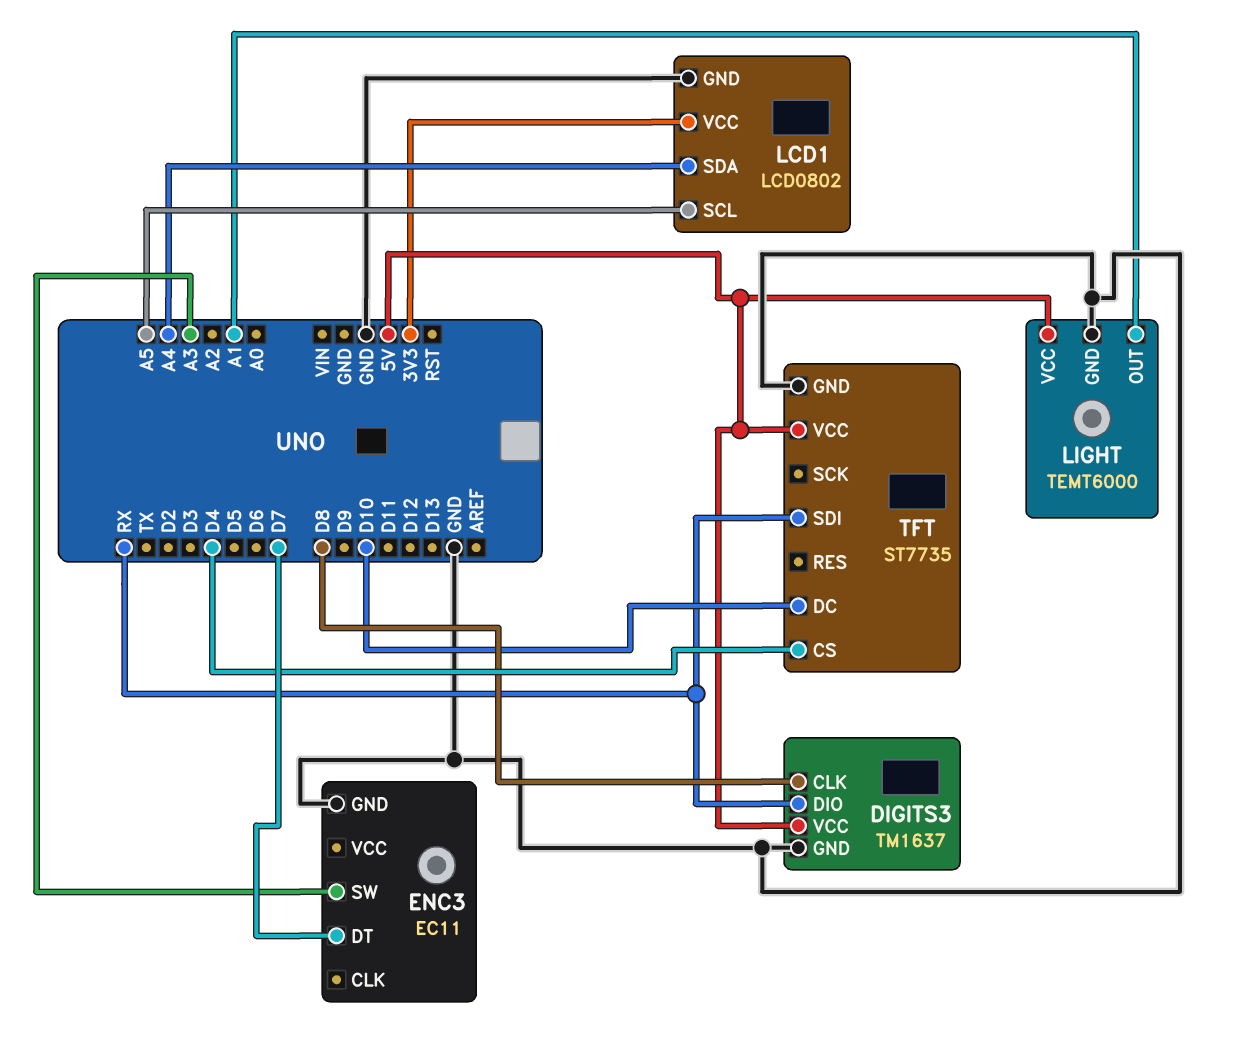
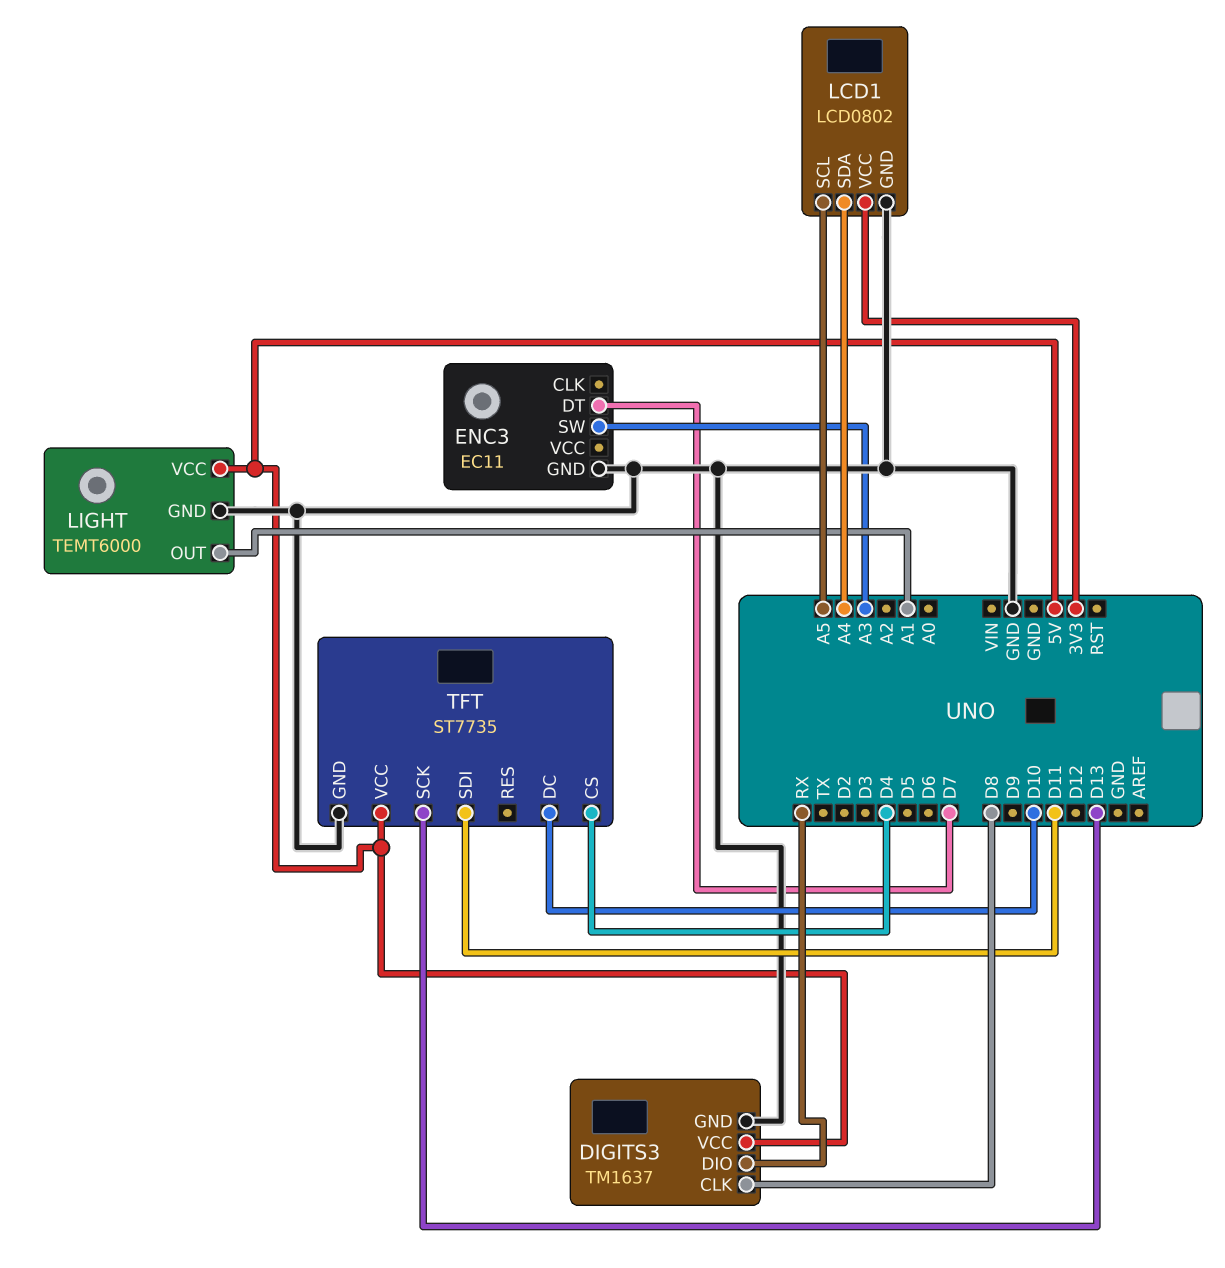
TFT pin SCK: none -> D13
TFT pin SDI: RX -> D11

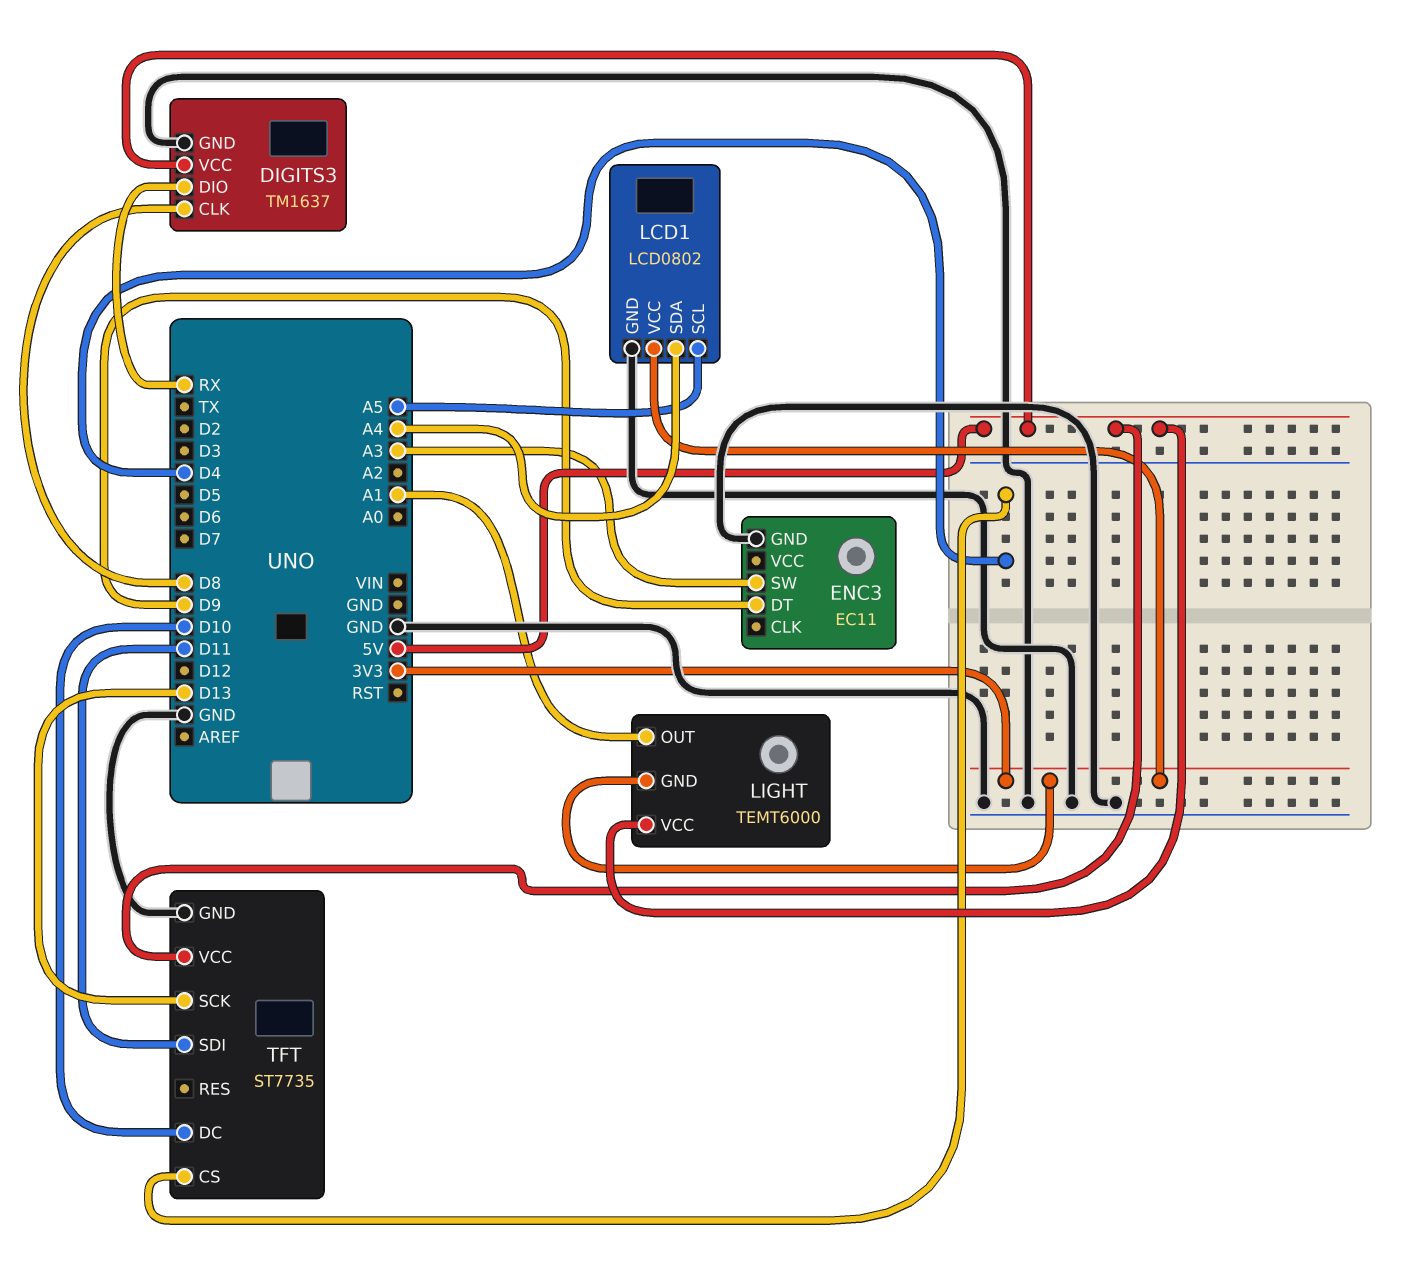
ENC3 pin DT: D7 -> D9
LIGHT pin GND: GND -> 3V3

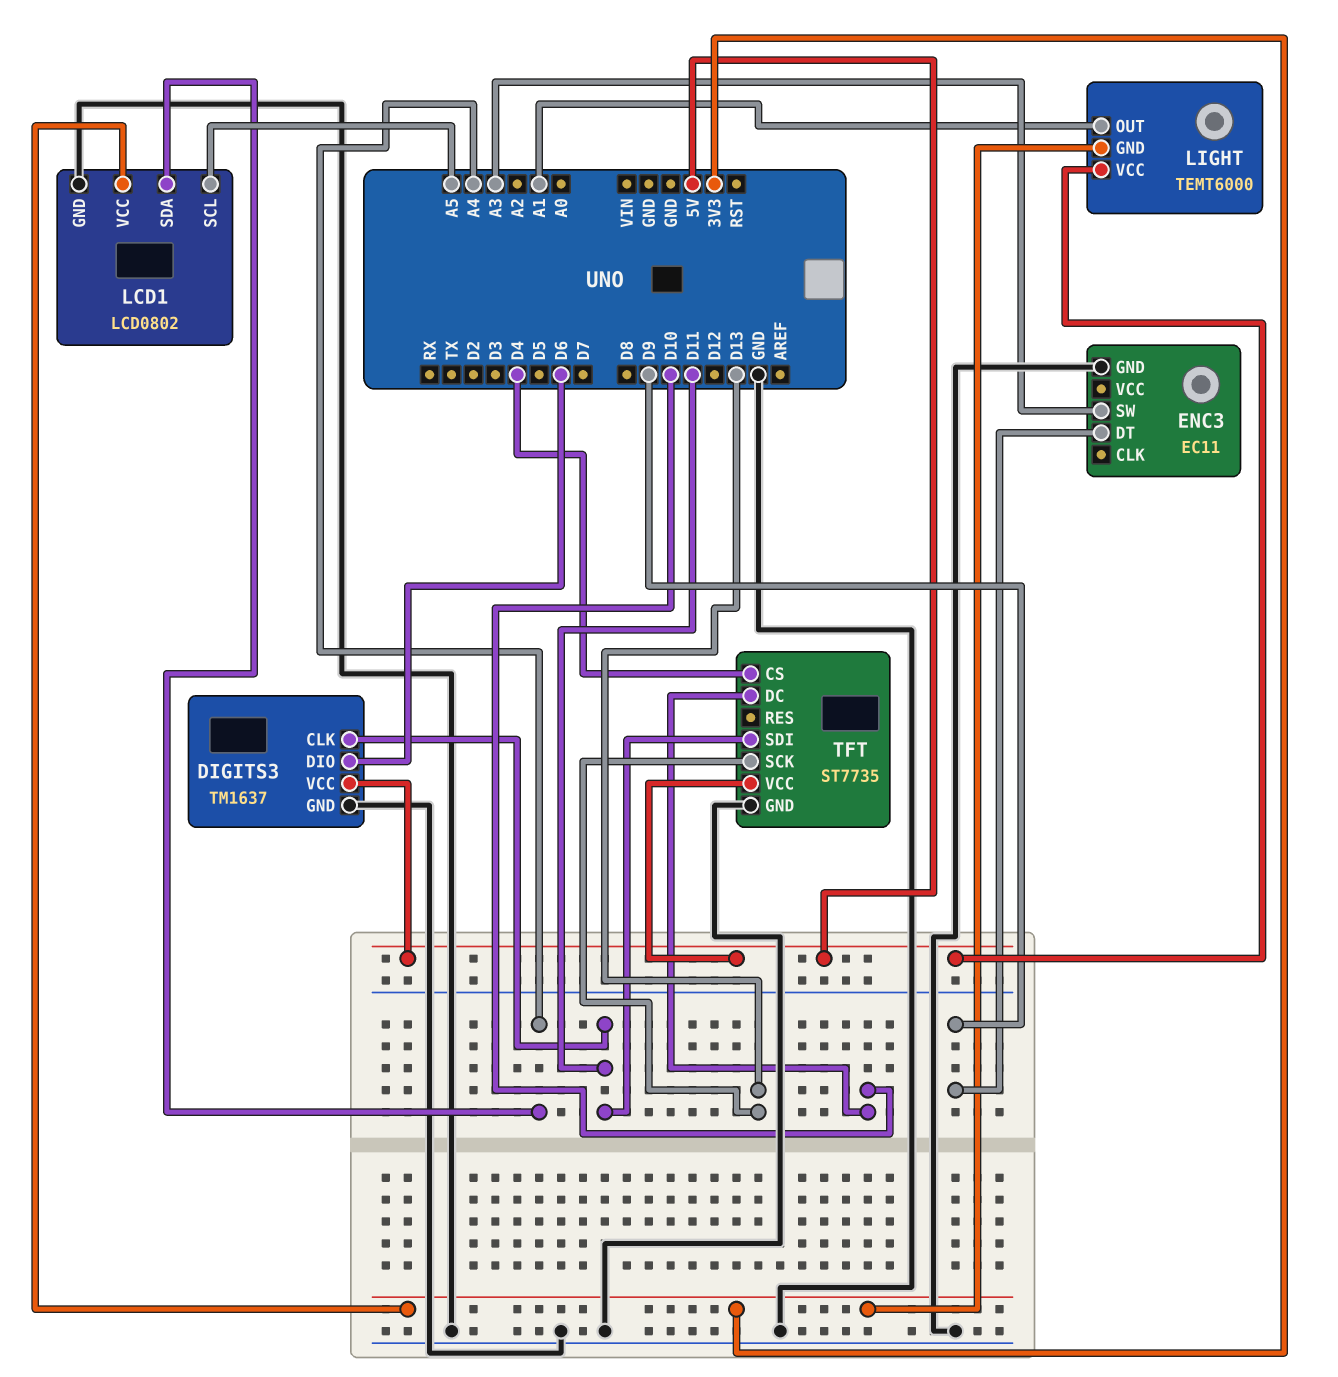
DIGITS3 pin CLK: D8 -> D11
DIGITS3 pin DIO: RX -> D6

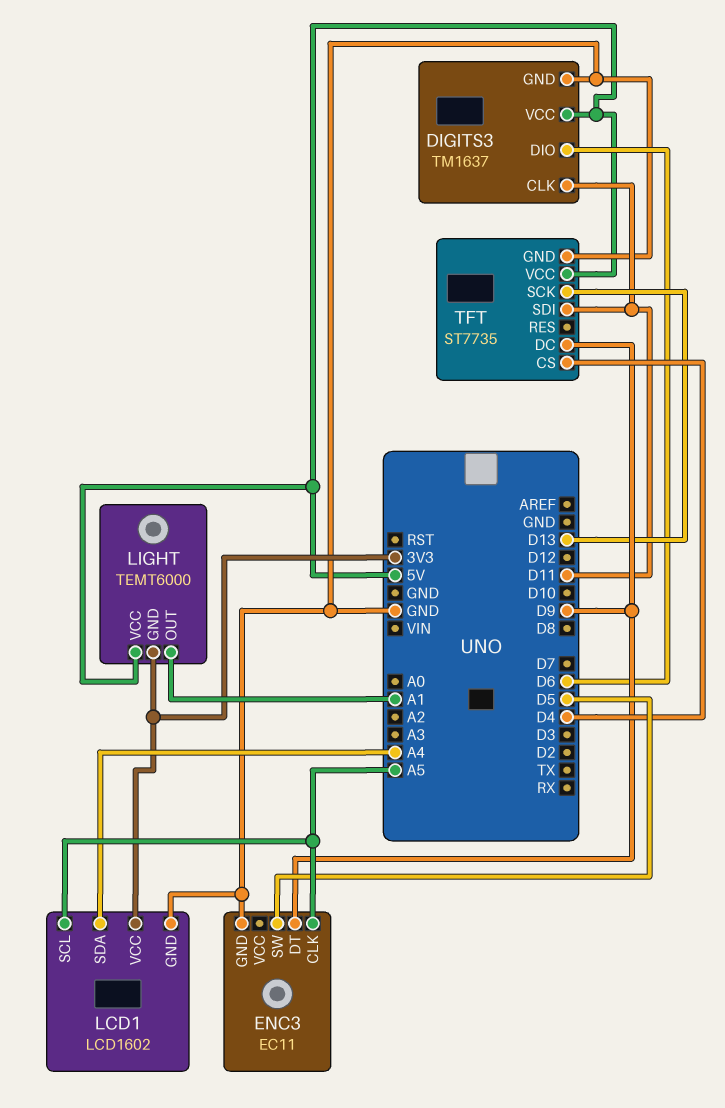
ENC3 pin CLK: none -> A5
ENC3 pin SW: A3 -> D5
LCD1: LCD0802 -> LCD1602
TFT pin DC: D10 -> D9

